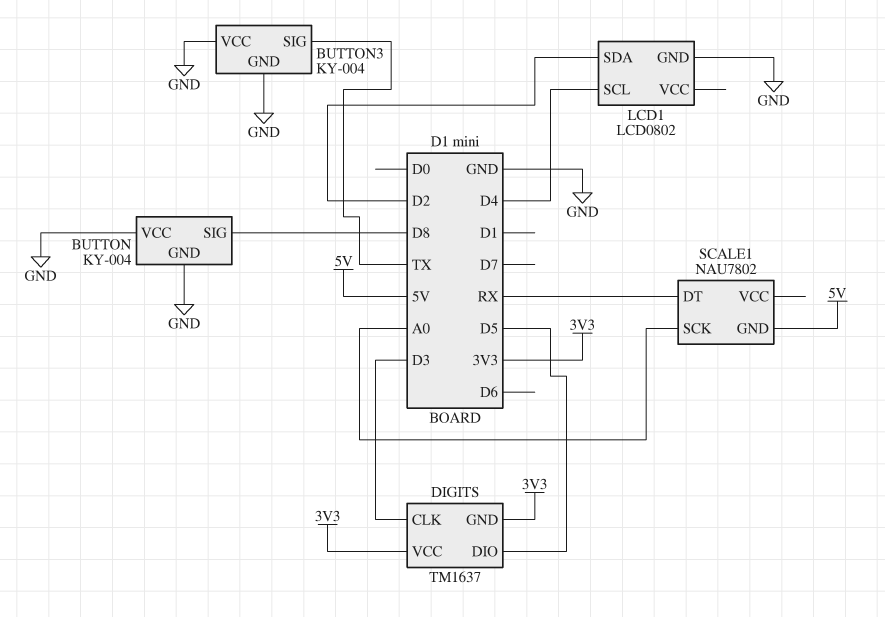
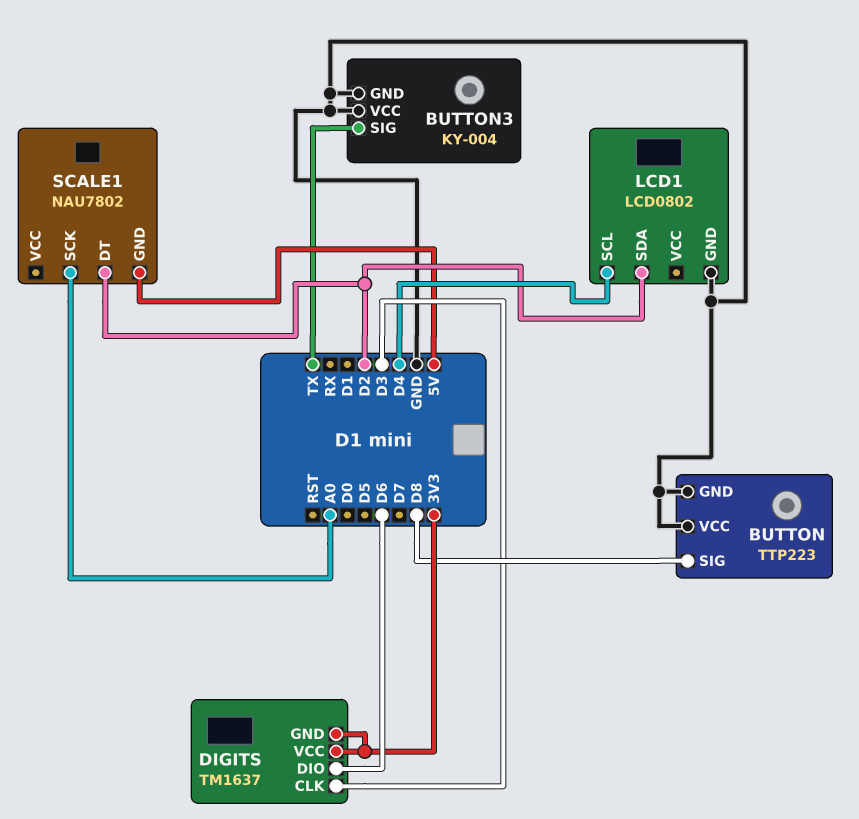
BUTTON: KY-004 -> TTP223
DIGITS pin DIO: D5 -> D6
SCALE1 pin DT: RX -> D2

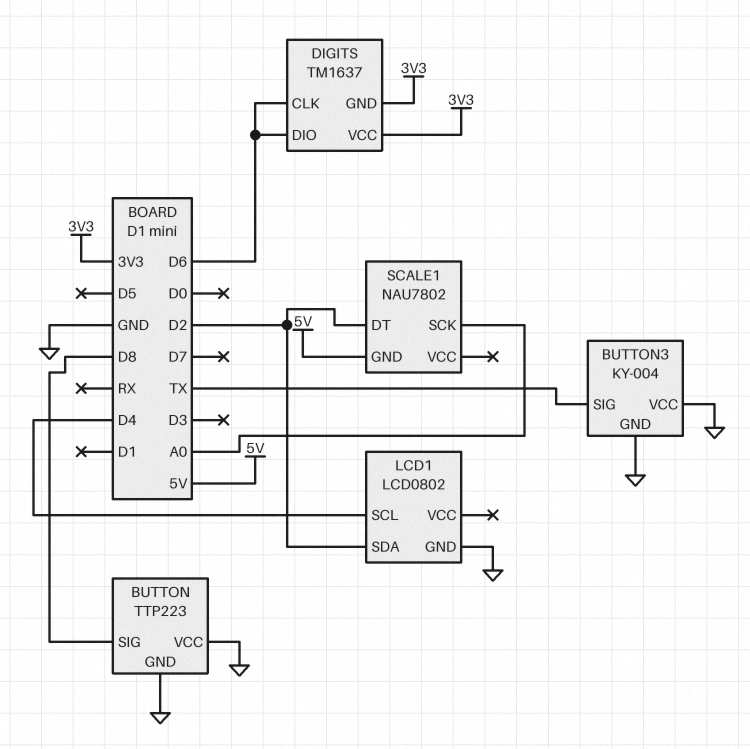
DIGITS pin CLK: D3 -> D6

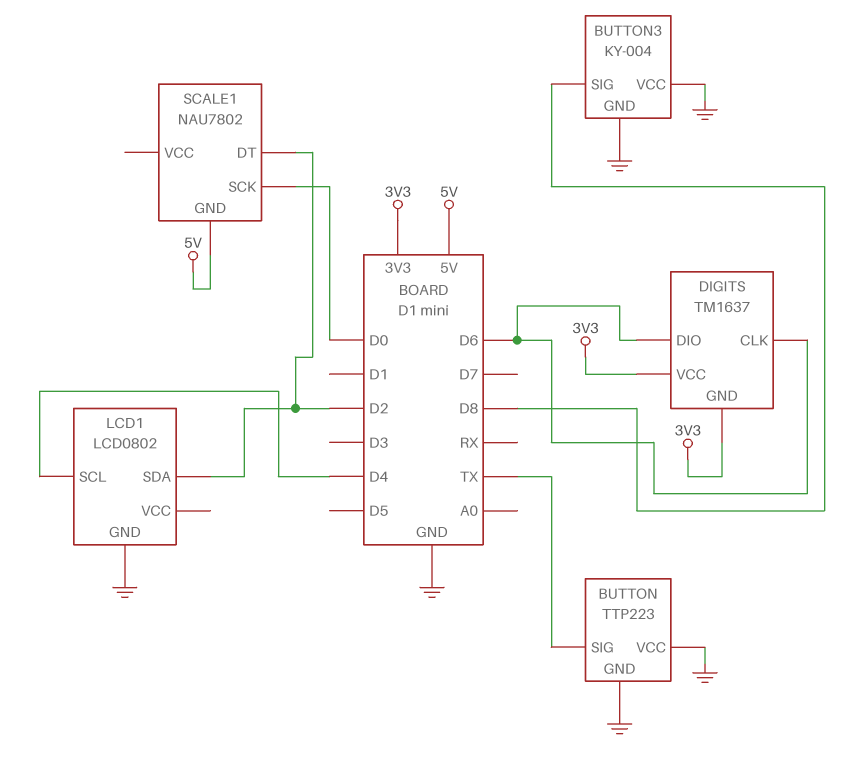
BUTTON pin SIG: D8 -> TX
BUTTON3 pin SIG: TX -> D8
SCALE1 pin SCK: A0 -> D0

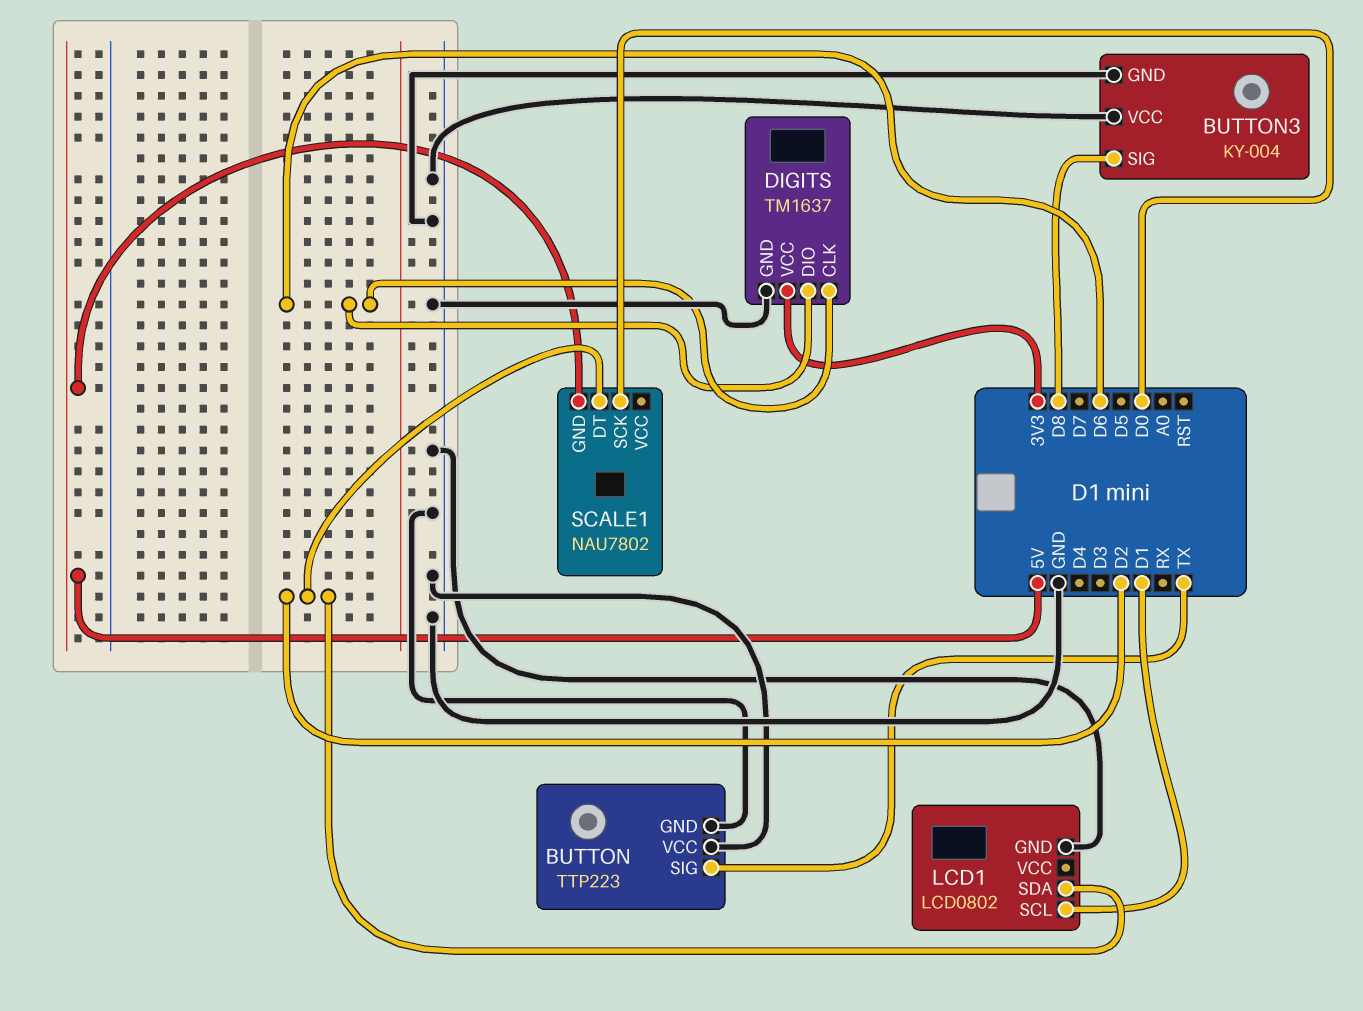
DIGITS pin GND: 3V3 -> GND
LCD1 pin SCL: D4 -> D1

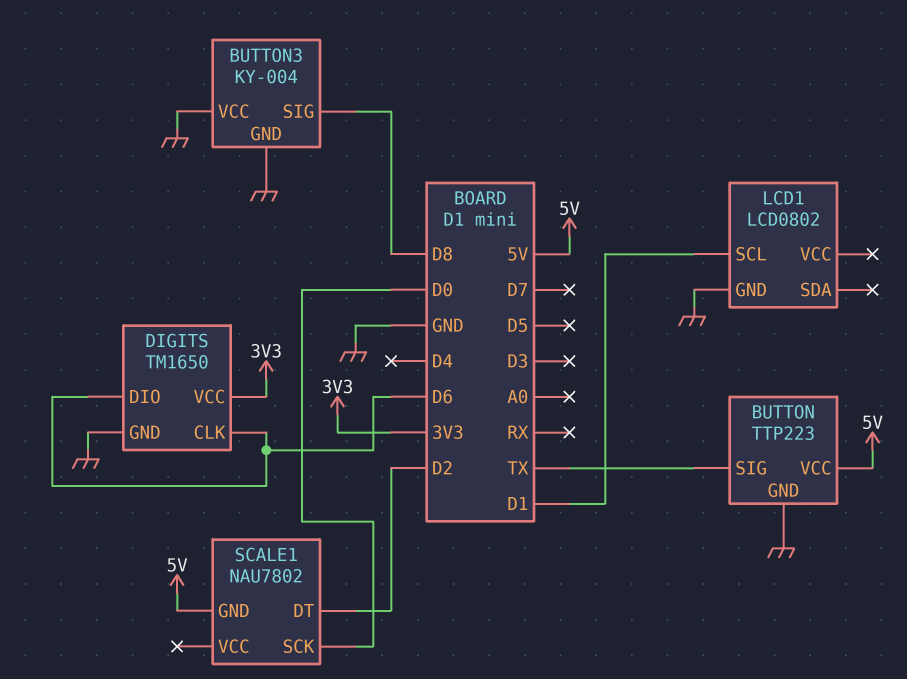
BUTTON pin VCC: GND -> 5V
DIGITS: TM1637 -> TM1650
LCD1 pin SDA: D2 -> none

